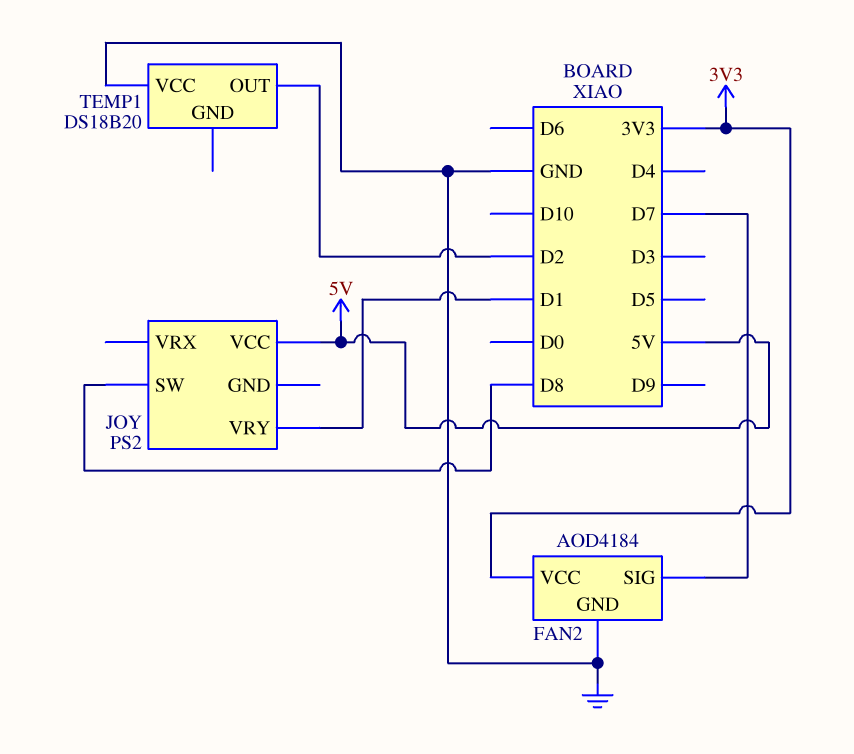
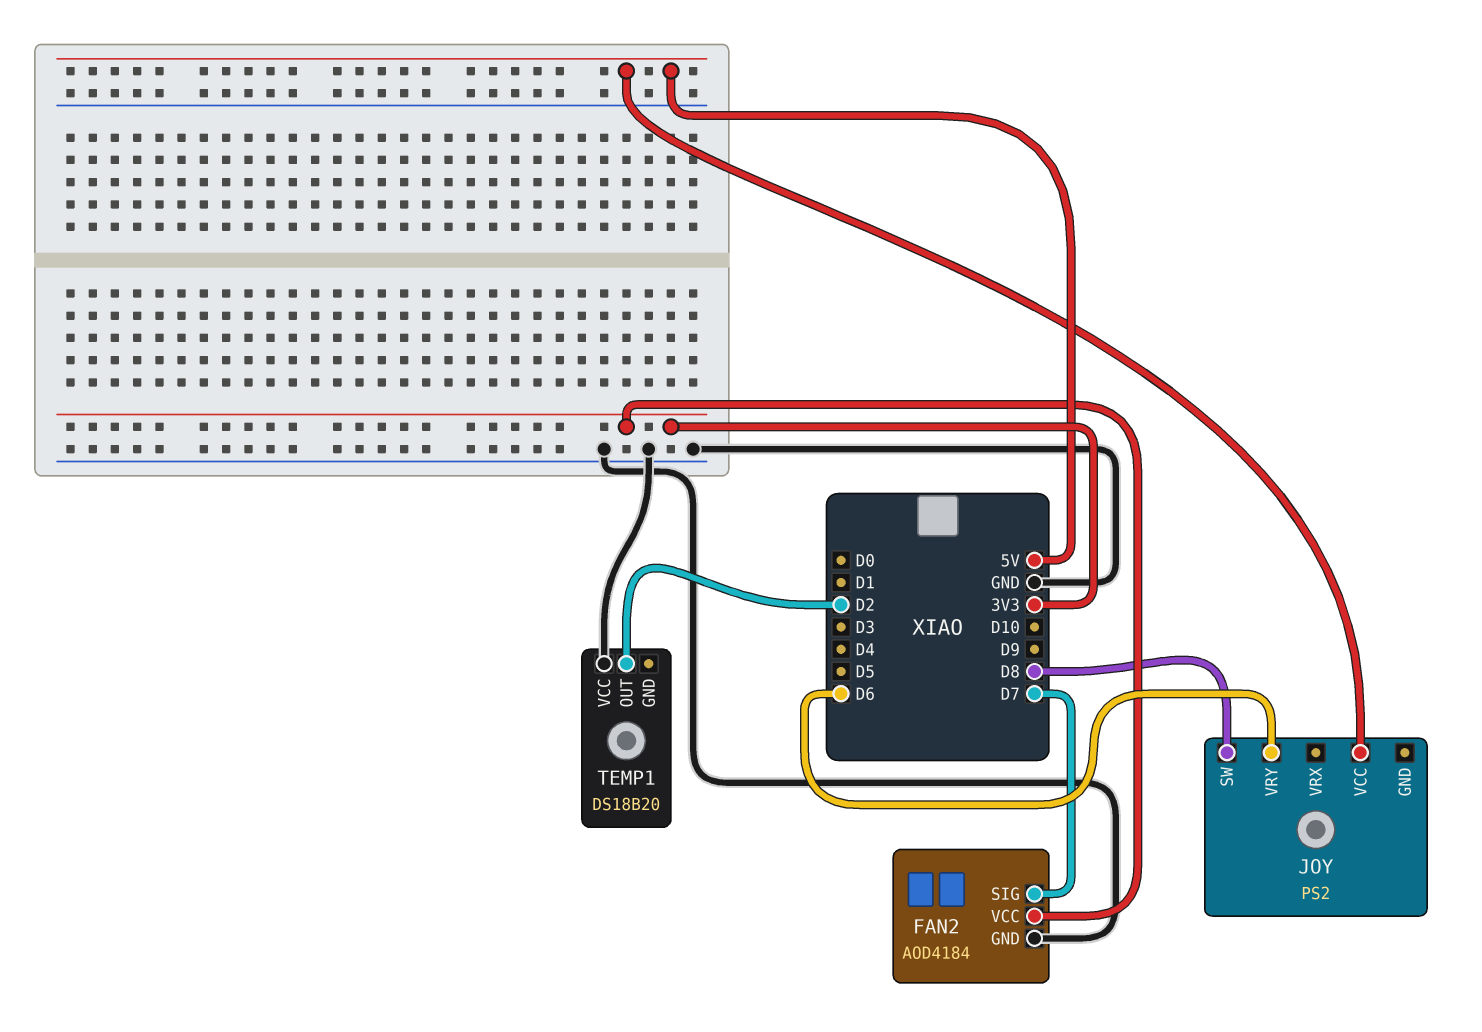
JOY pin VRY: D1 -> D6

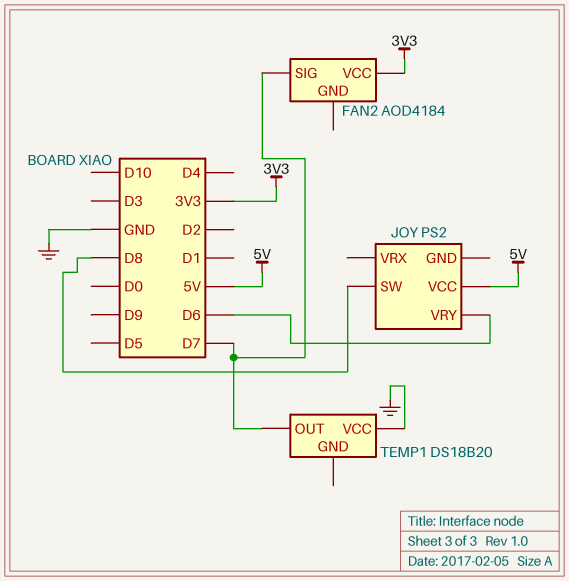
FAN2 pin GND: GND -> none
TEMP1 pin OUT: D2 -> D7

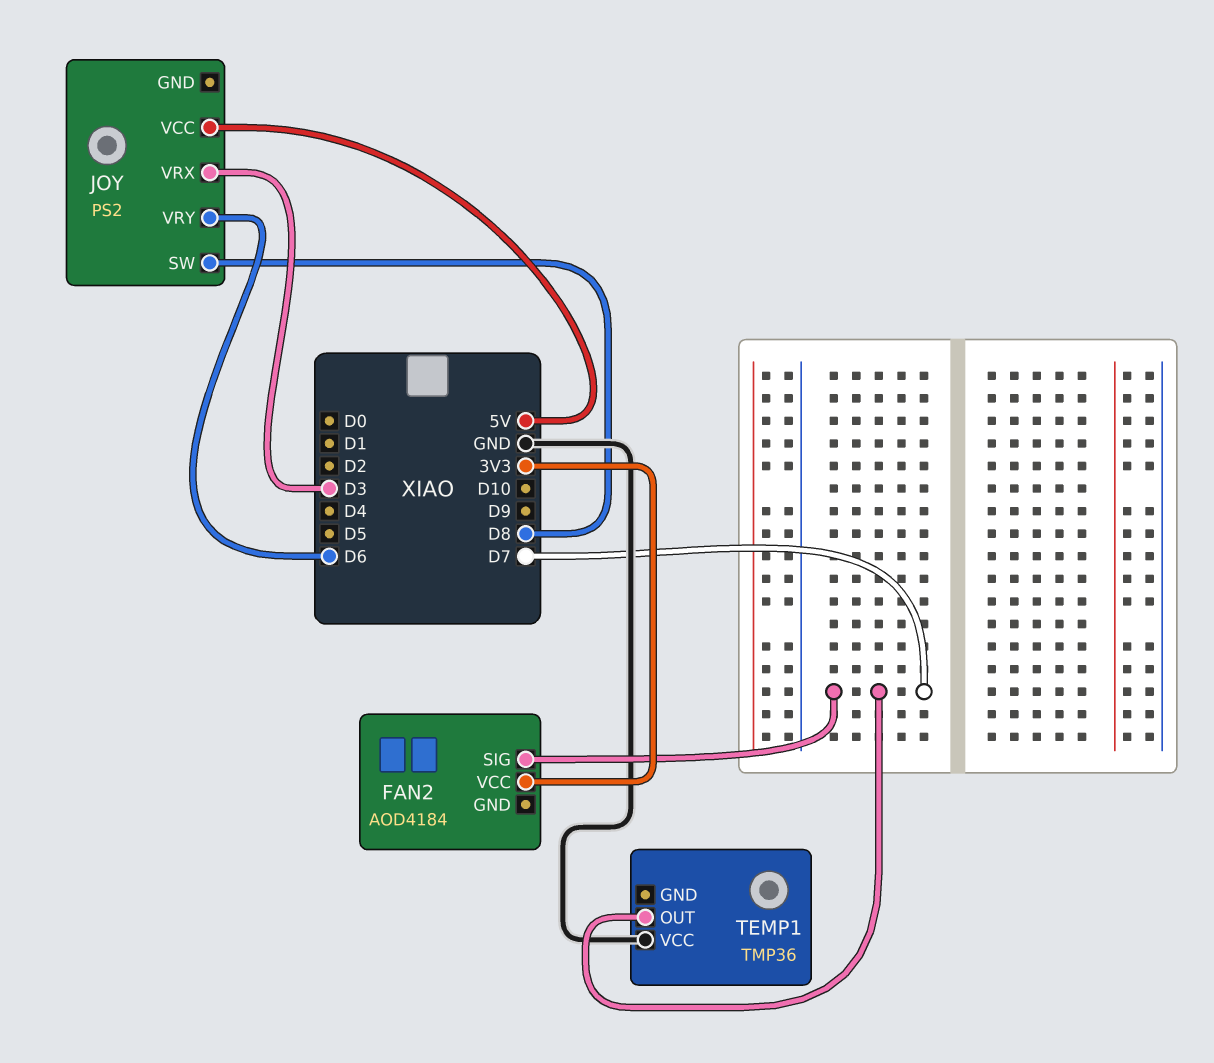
JOY pin VRX: none -> D3
TEMP1: DS18B20 -> TMP36

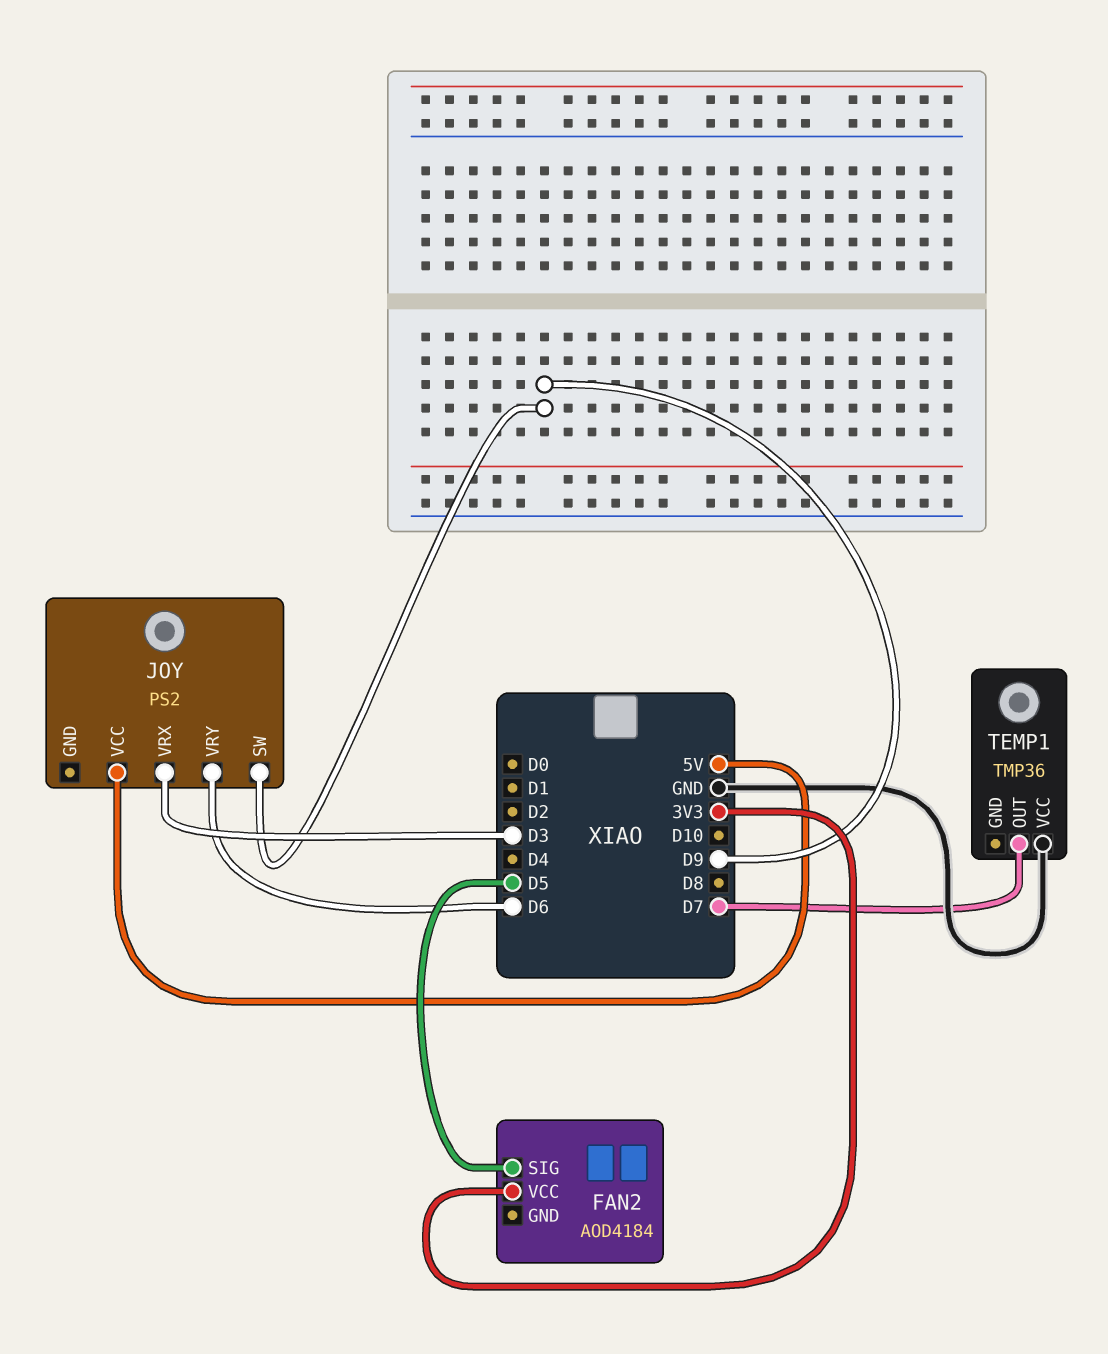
FAN2 pin SIG: D7 -> D5
JOY pin SW: D8 -> D9

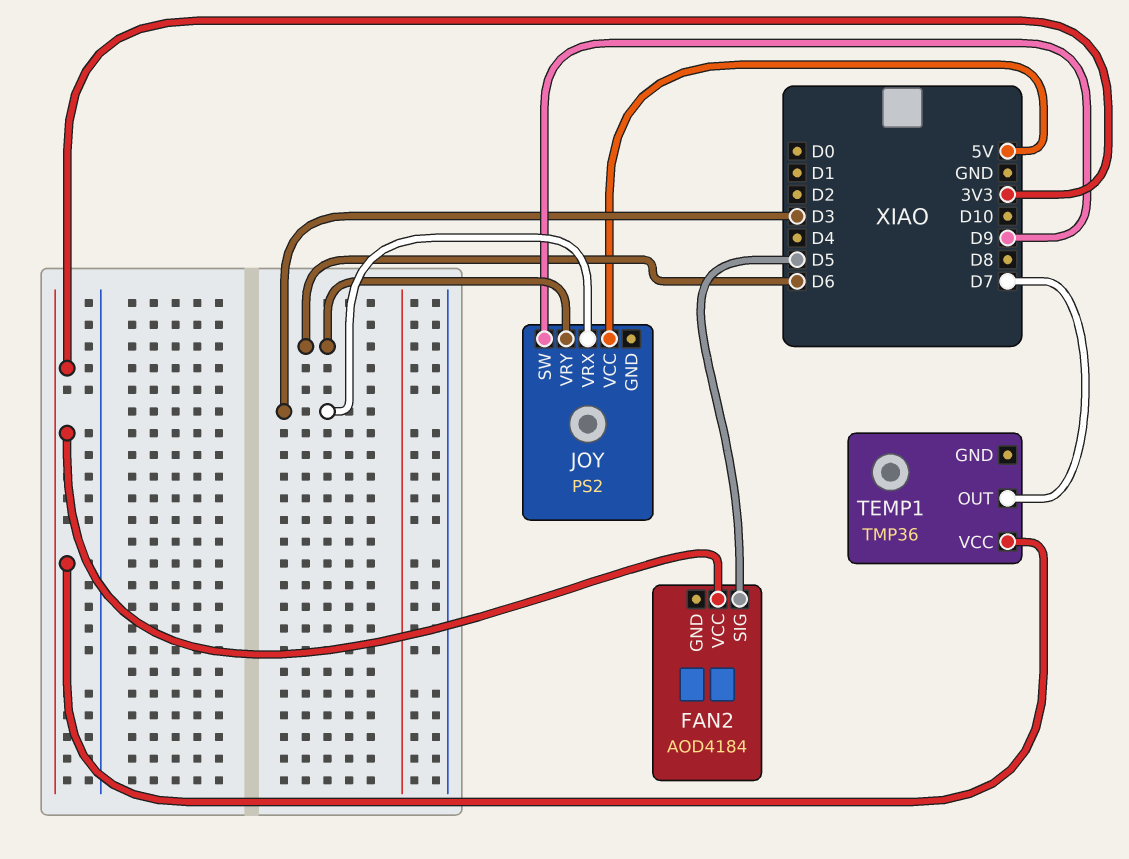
TEMP1 pin VCC: GND -> 3V3

